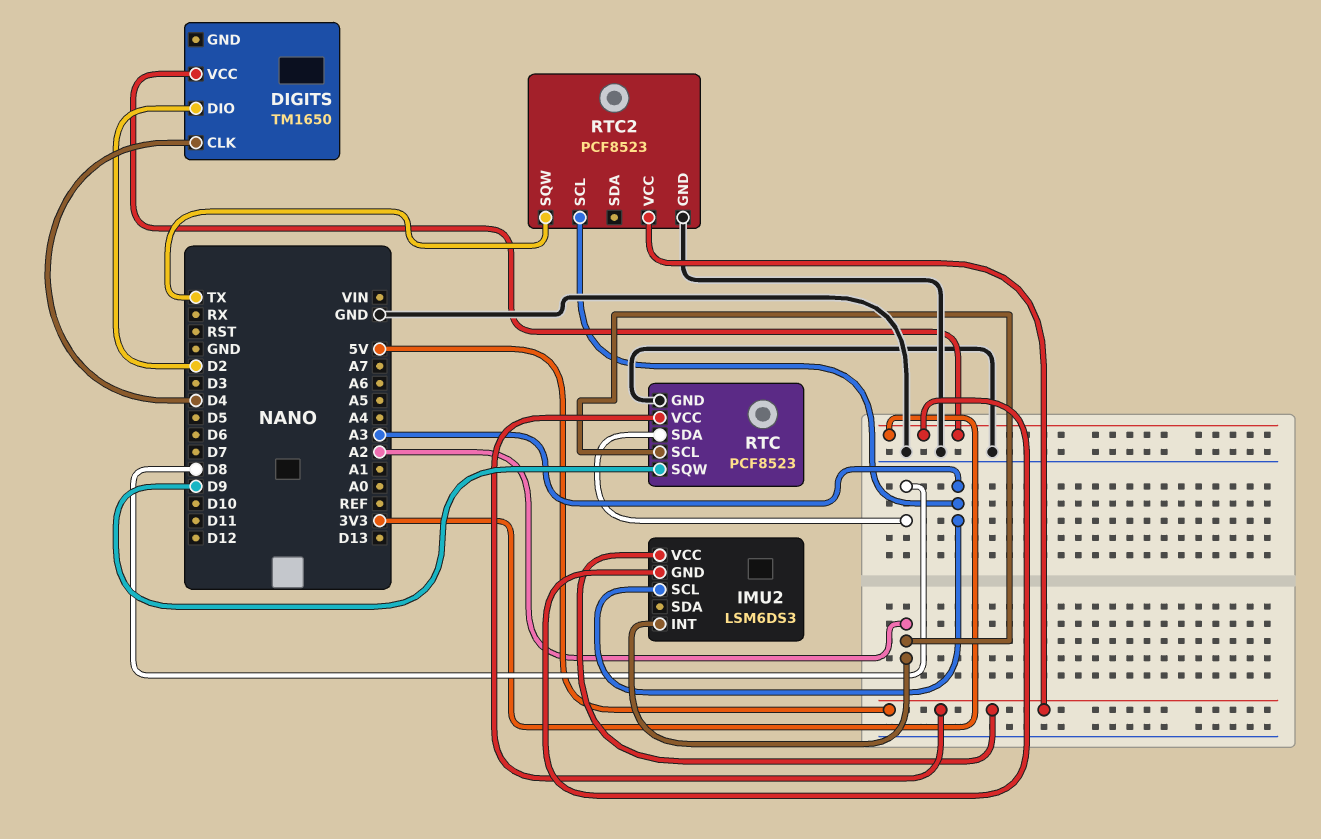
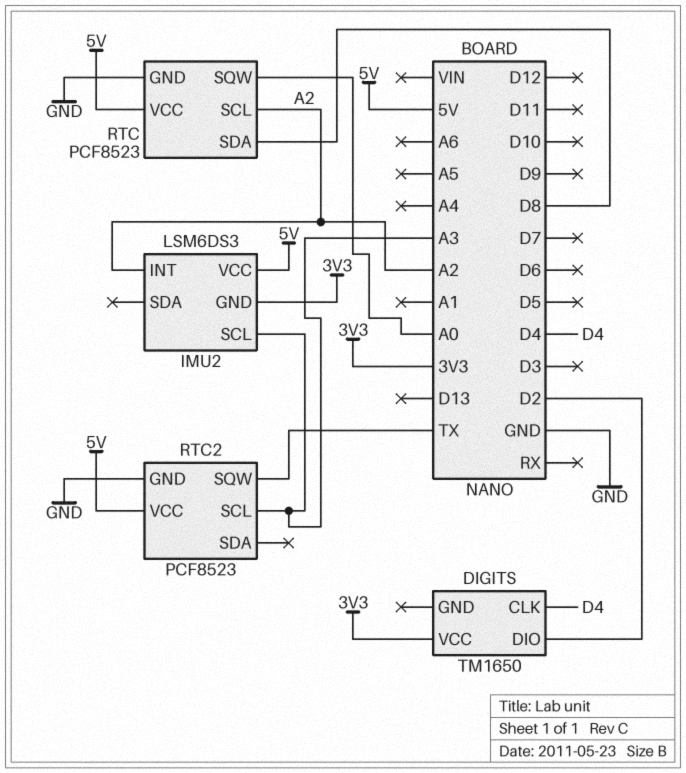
RTC pin SQW: D9 -> A0

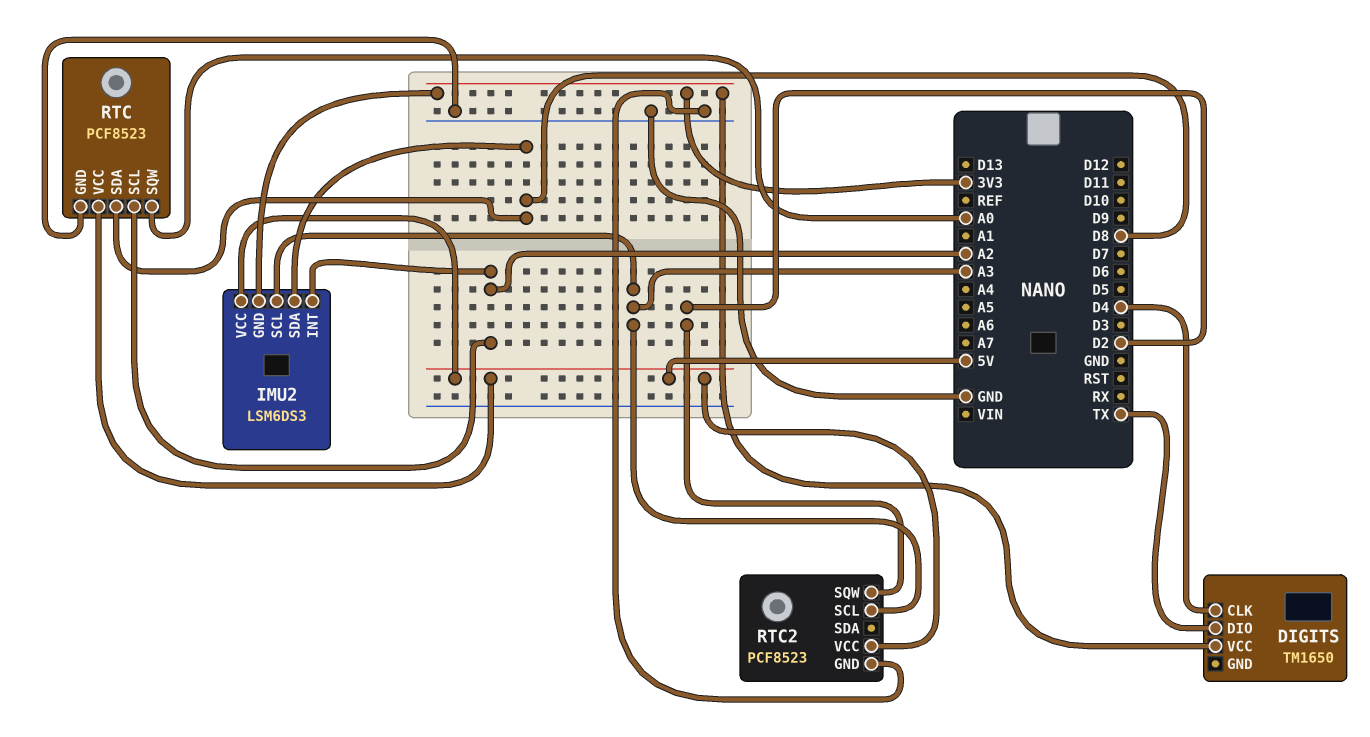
DIGITS pin DIO: D2 -> TX
IMU2 pin SDA: none -> D8
RTC2 pin SQW: TX -> D2

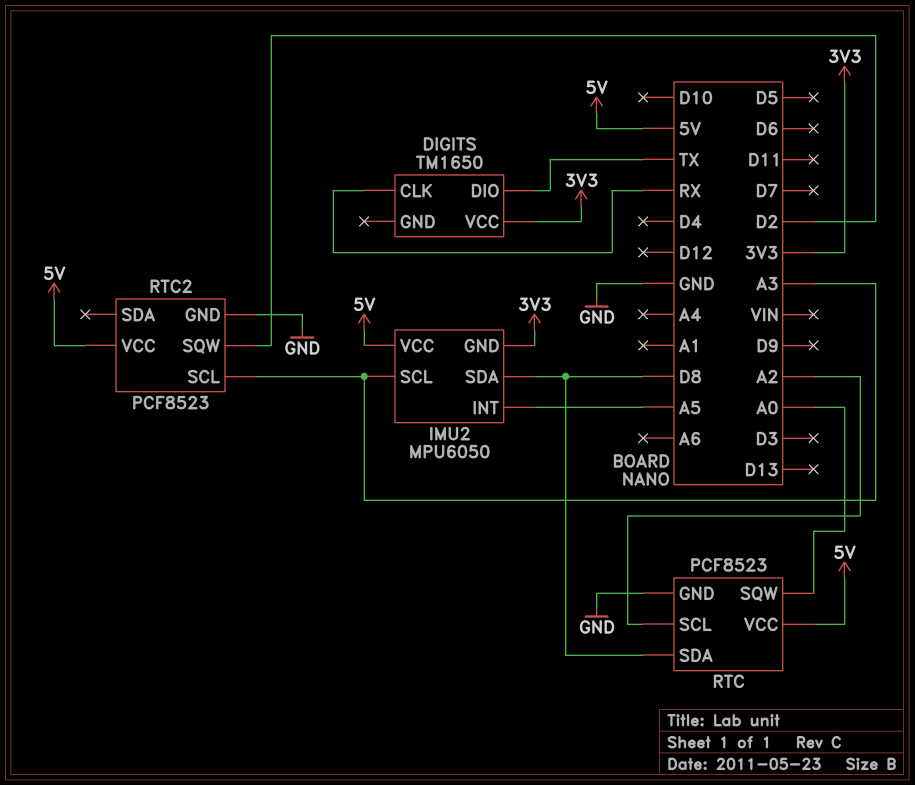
DIGITS pin CLK: D4 -> RX
IMU2: LSM6DS3 -> MPU6050
IMU2 pin INT: A2 -> A5

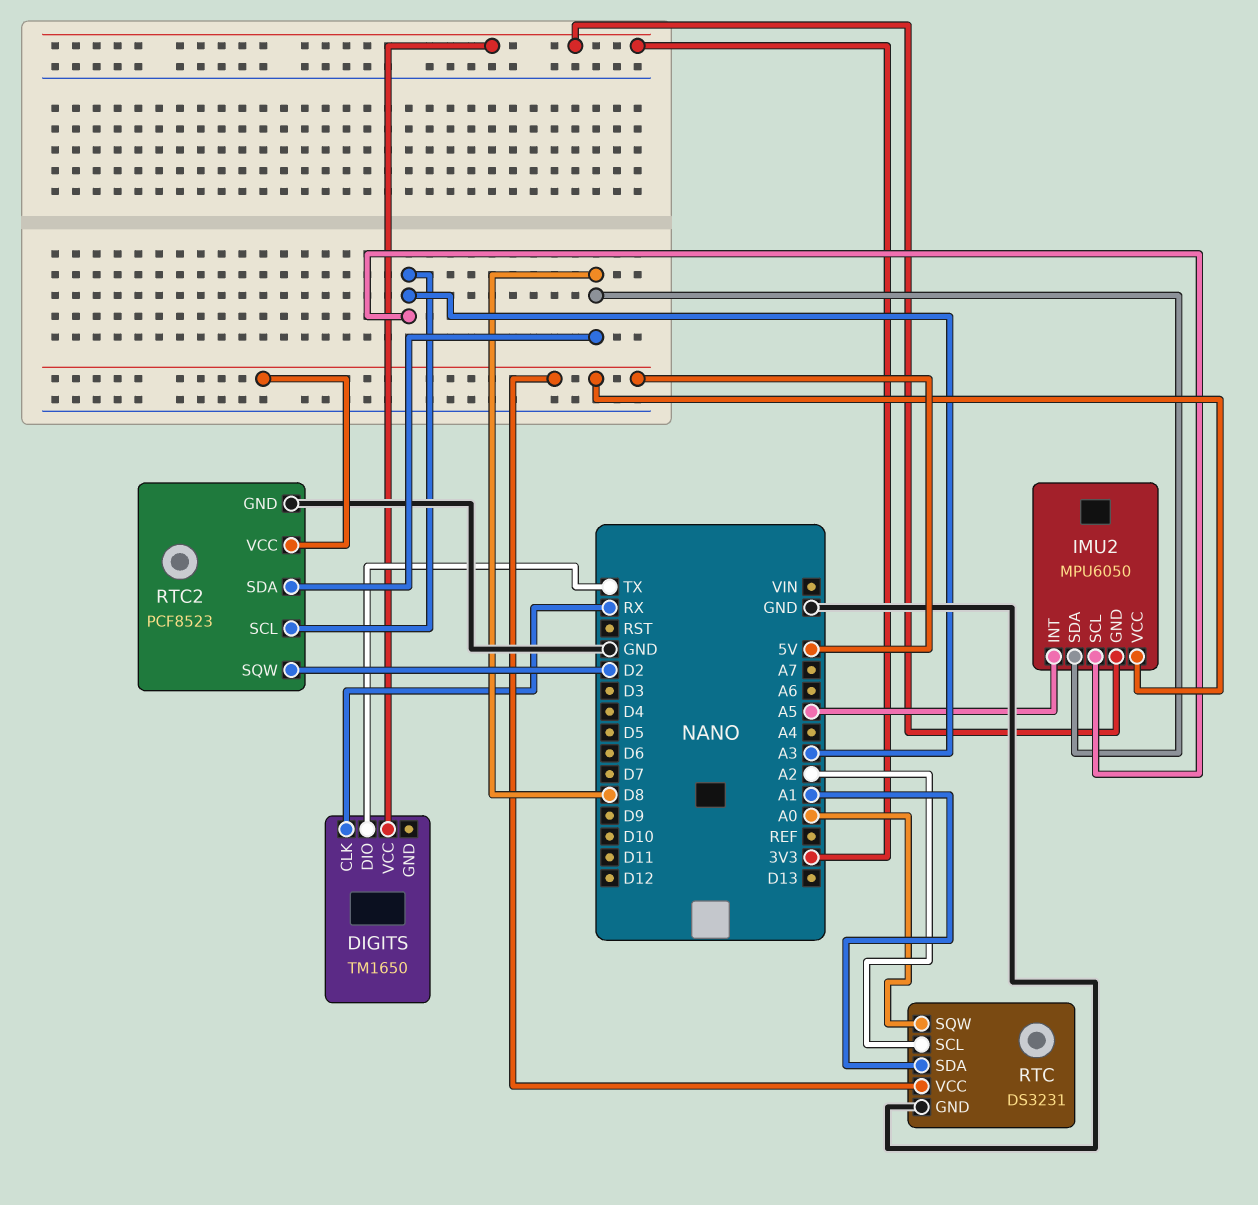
RTC: PCF8523 -> DS3231
RTC pin SDA: D8 -> A1
RTC2 pin SDA: none -> D8

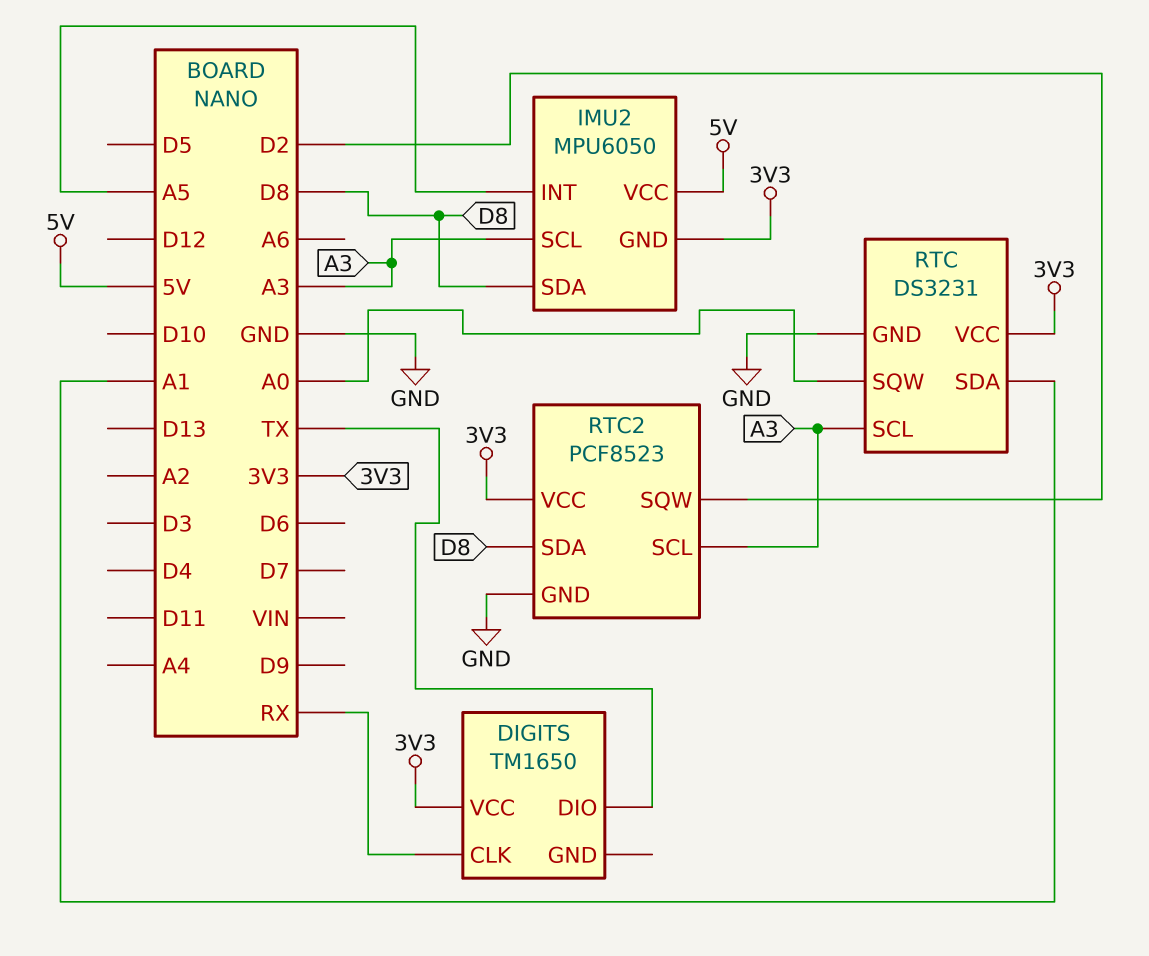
RTC pin SCL: A2 -> A3
RTC pin VCC: 5V -> 3V3
RTC2 pin VCC: 5V -> 3V3

